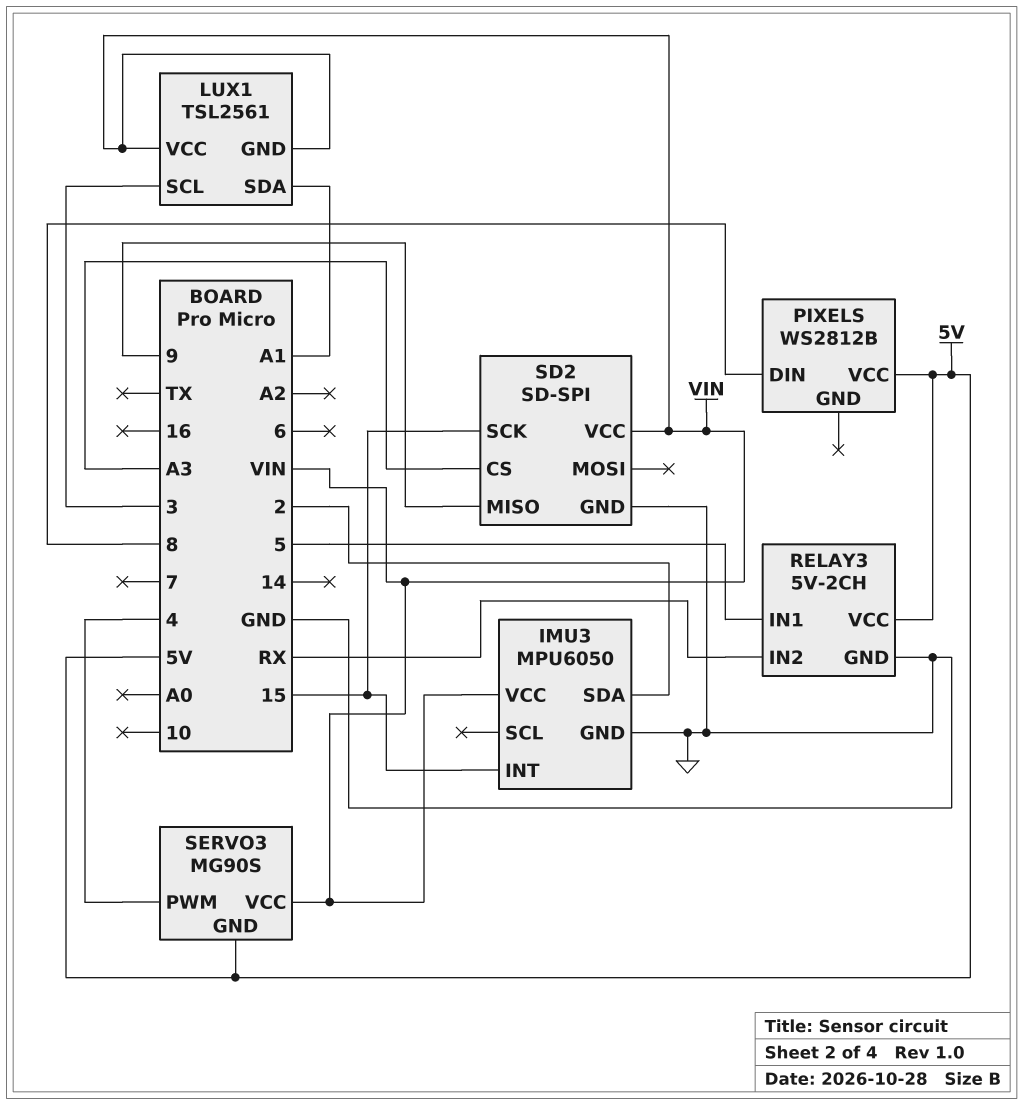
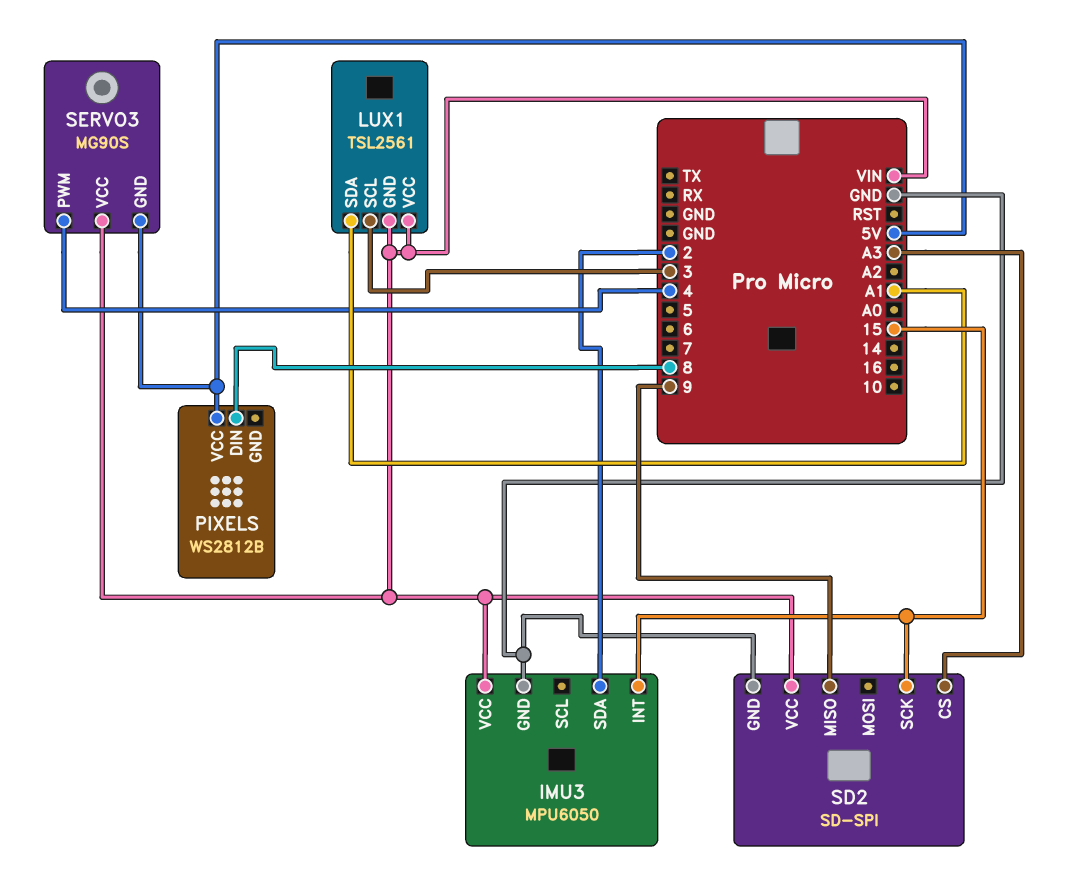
RELAY3: 5V-2CH -> none
RELAY3 pin GND: GND -> none
RELAY3 pin IN1: 5 -> none
RELAY3 pin IN2: RX -> none
RELAY3 pin VCC: 5V -> none

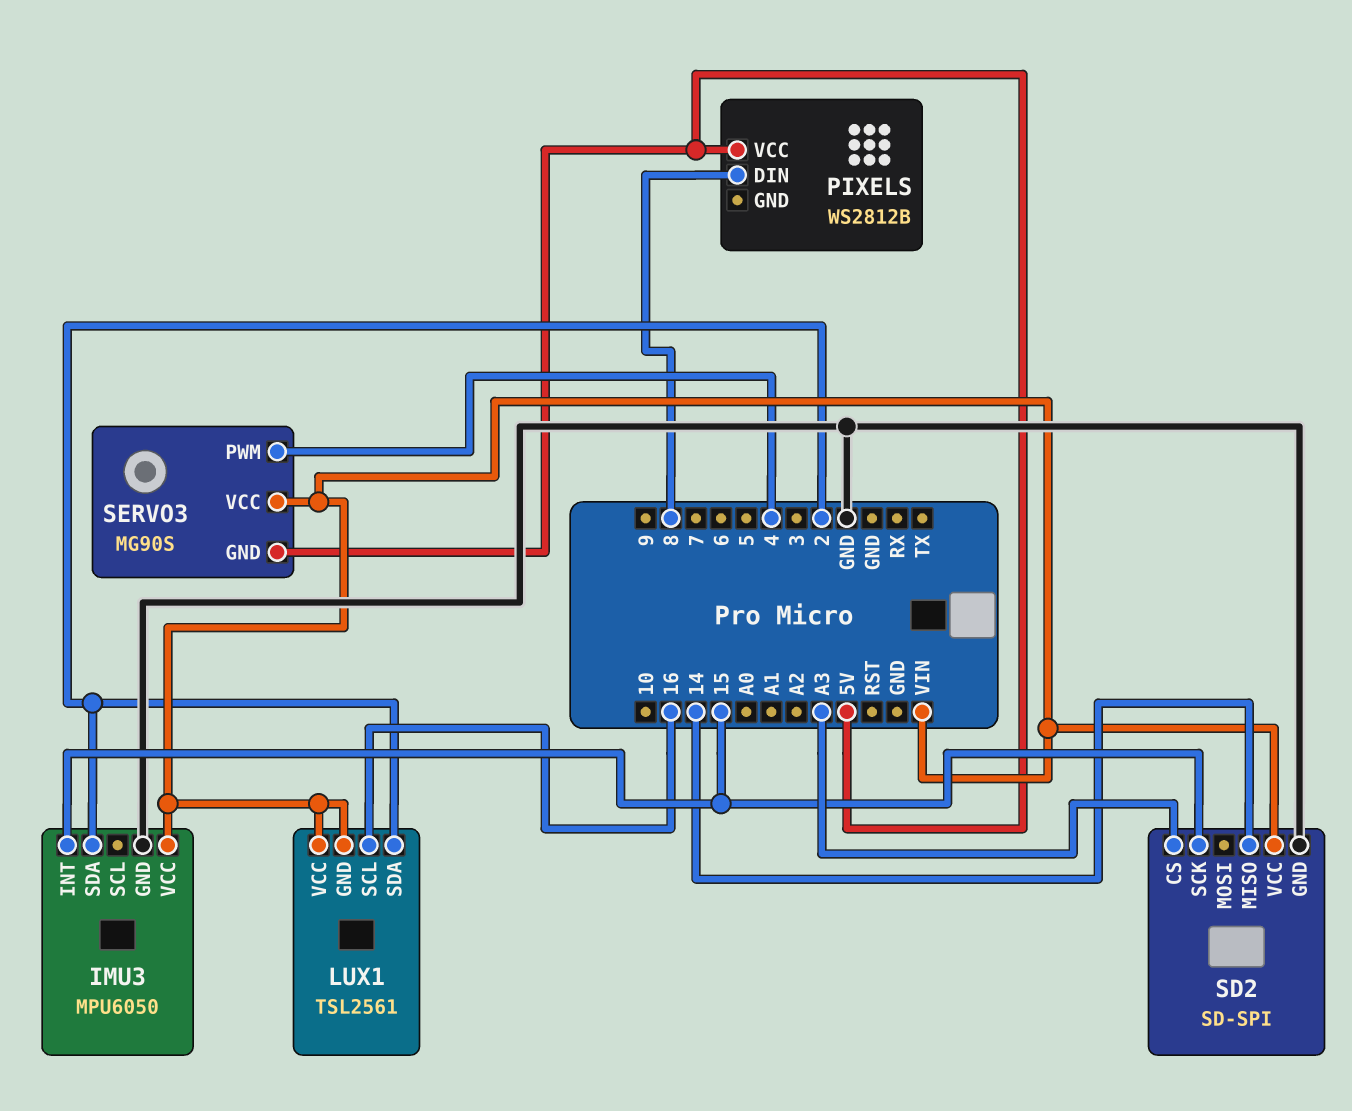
LUX1 pin SCL: 3 -> 16
LUX1 pin SDA: A1 -> 2
SD2 pin MISO: 9 -> 14

